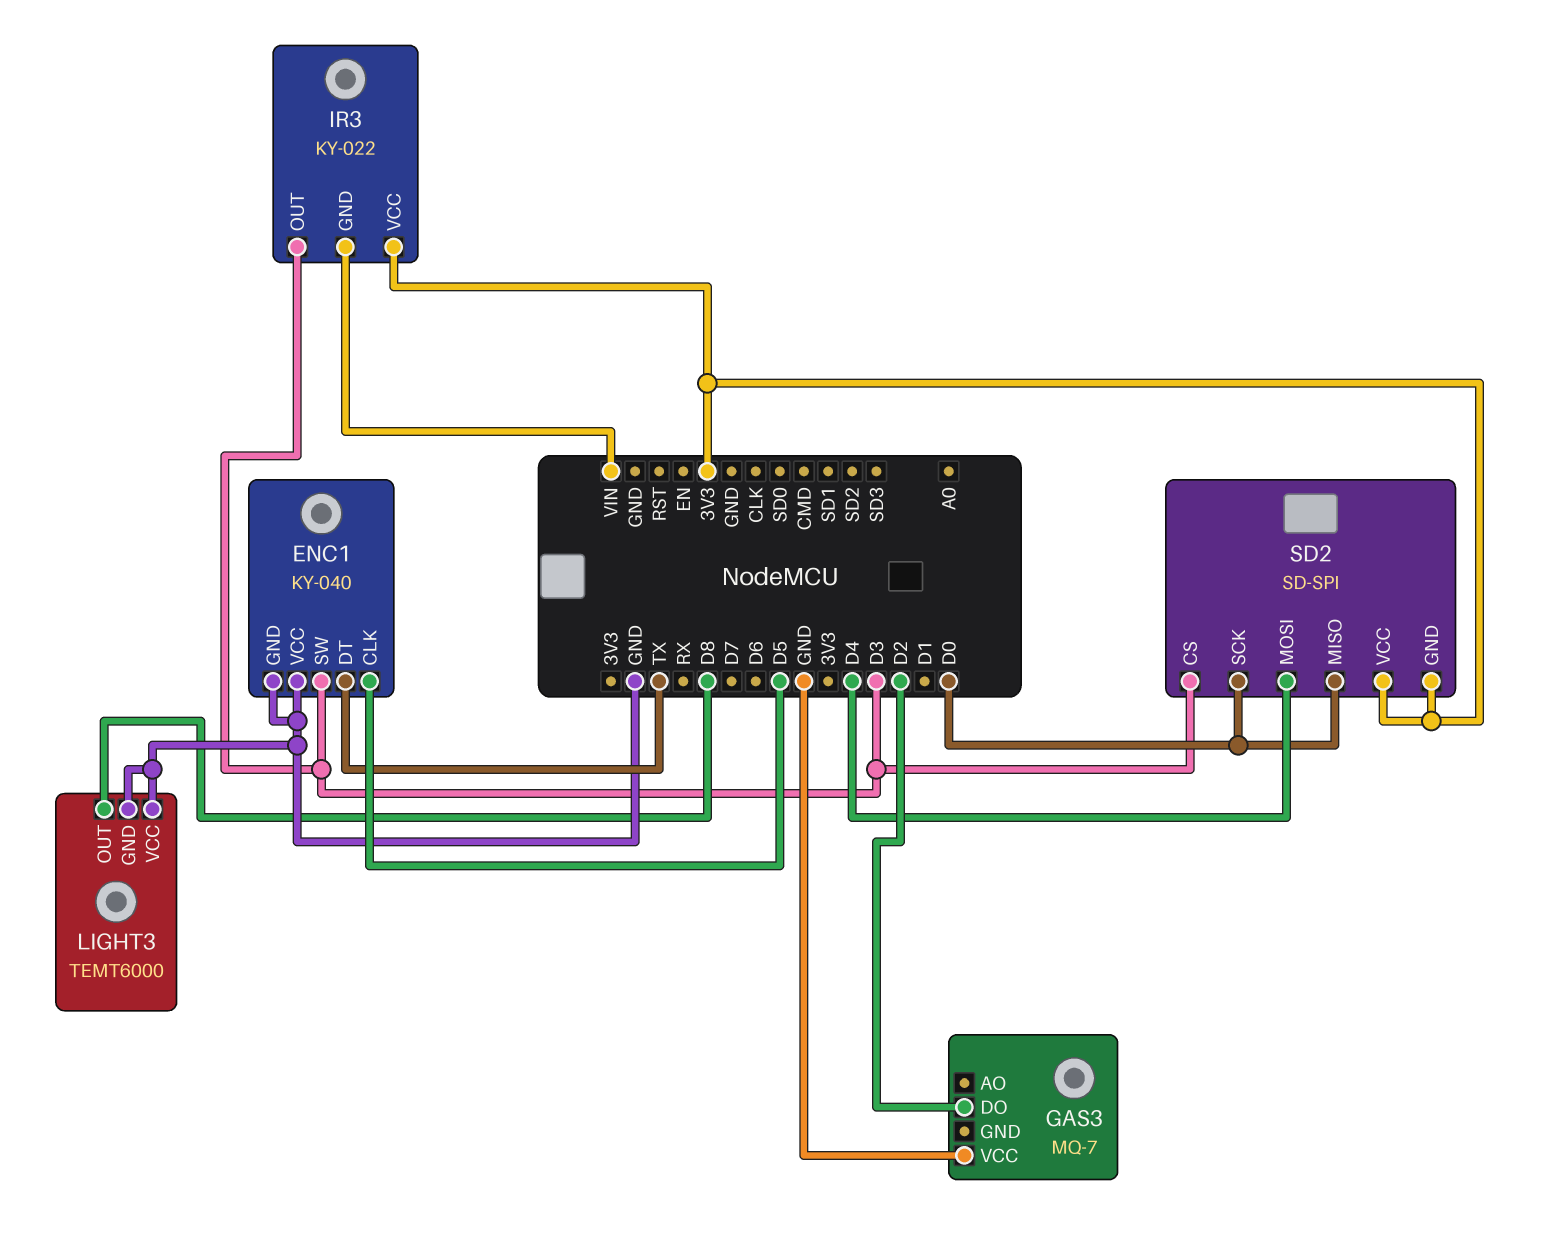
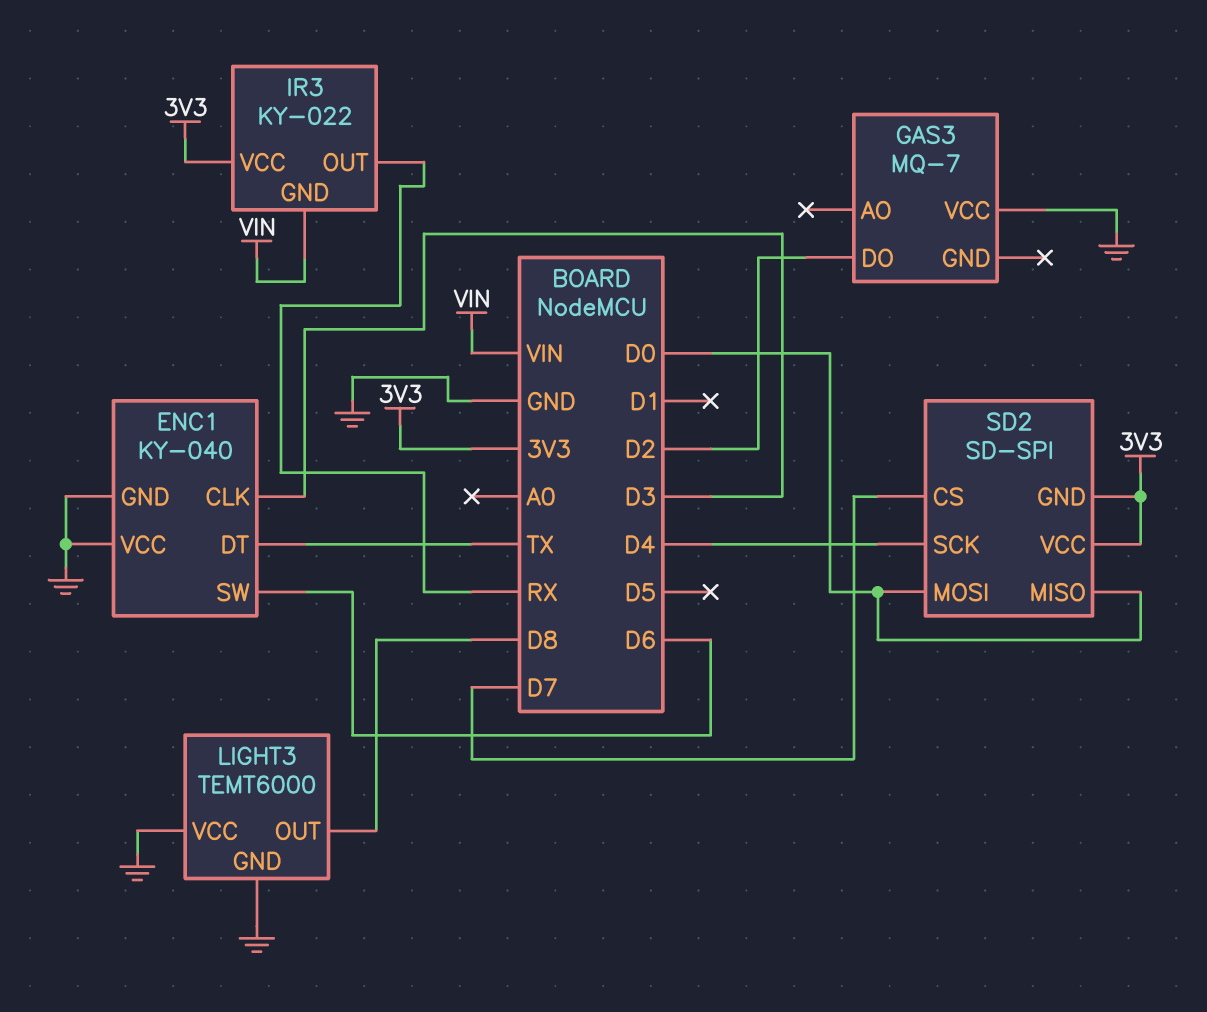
ENC1 pin CLK: D5 -> D3
ENC1 pin SW: D3 -> D6
IR3 pin OUT: D3 -> RX
SD2 pin CS: D3 -> D7
SD2 pin MOSI: D4 -> D0
SD2 pin SCK: D0 -> D4

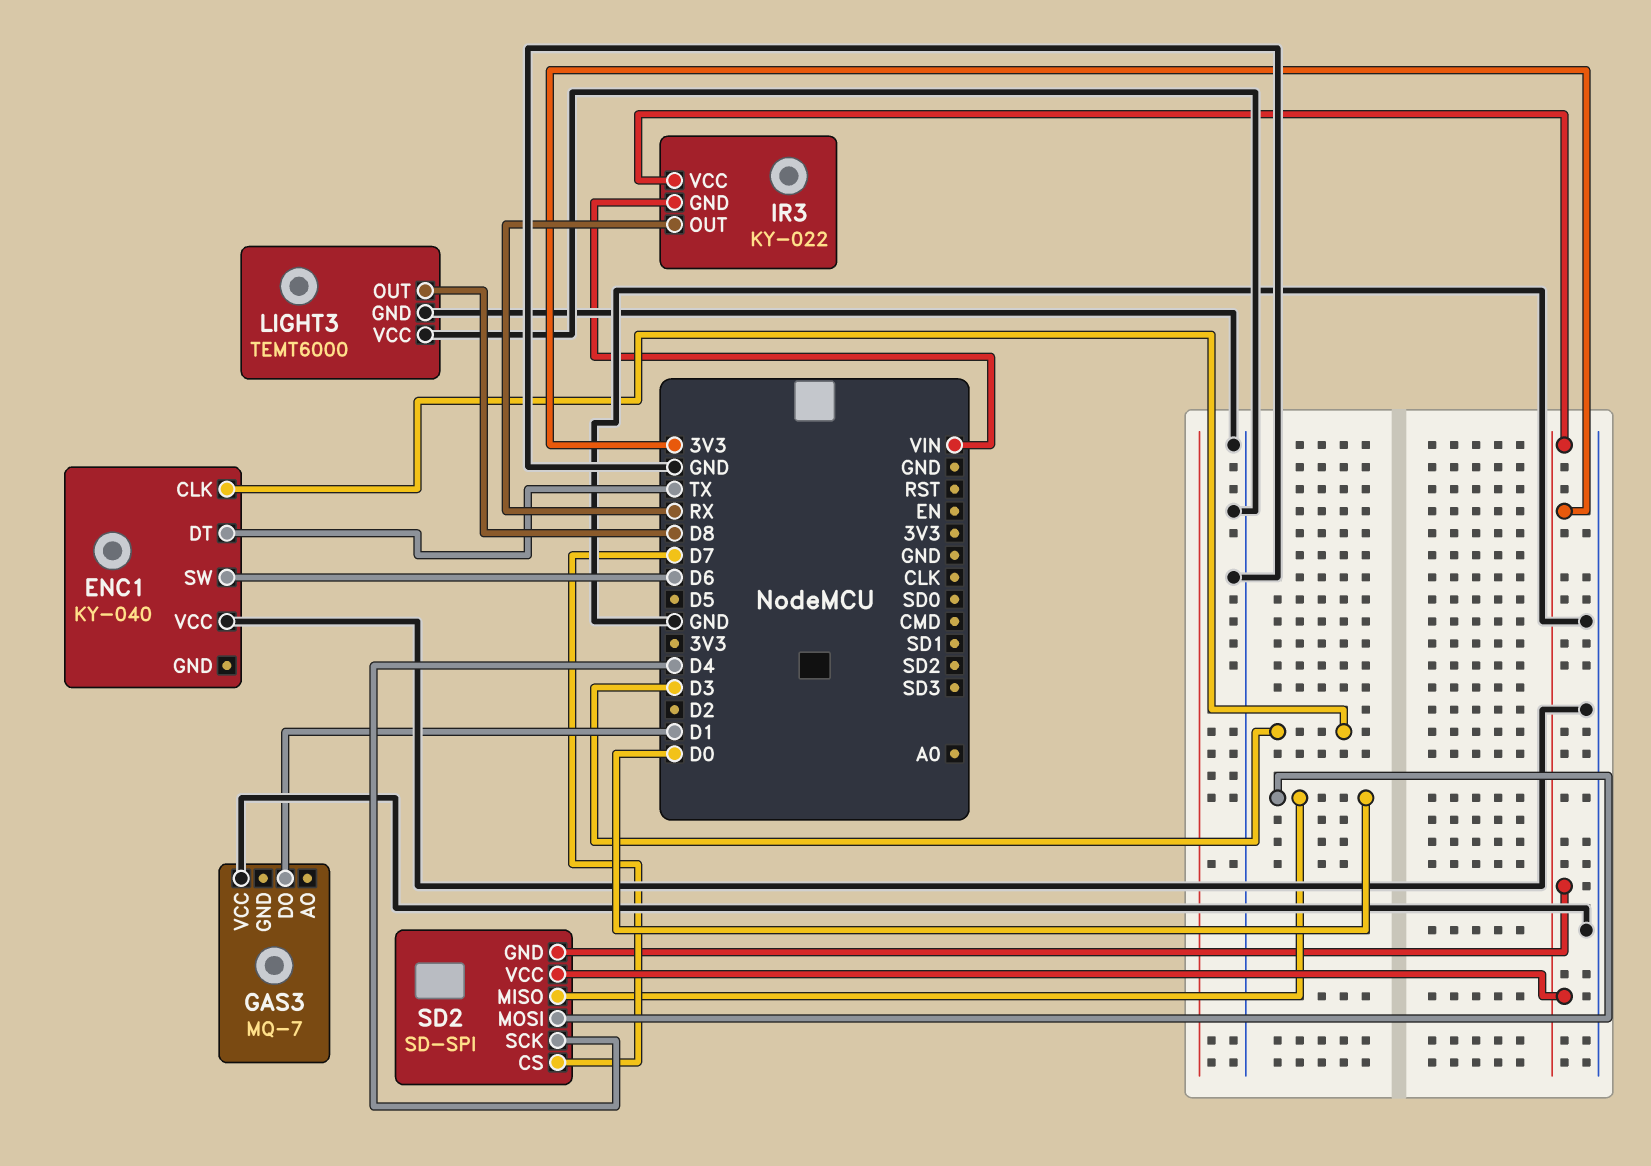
ENC1 pin GND: GND -> none
GAS3 pin DO: D2 -> D1

